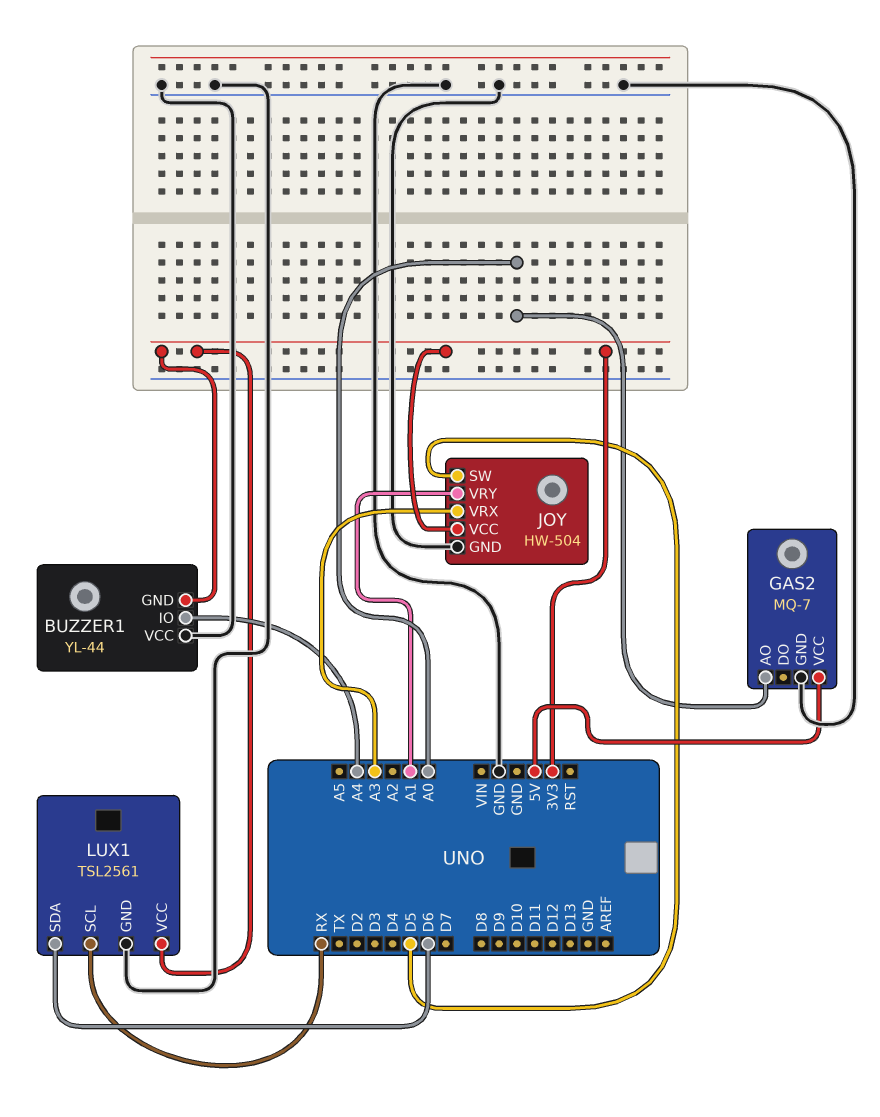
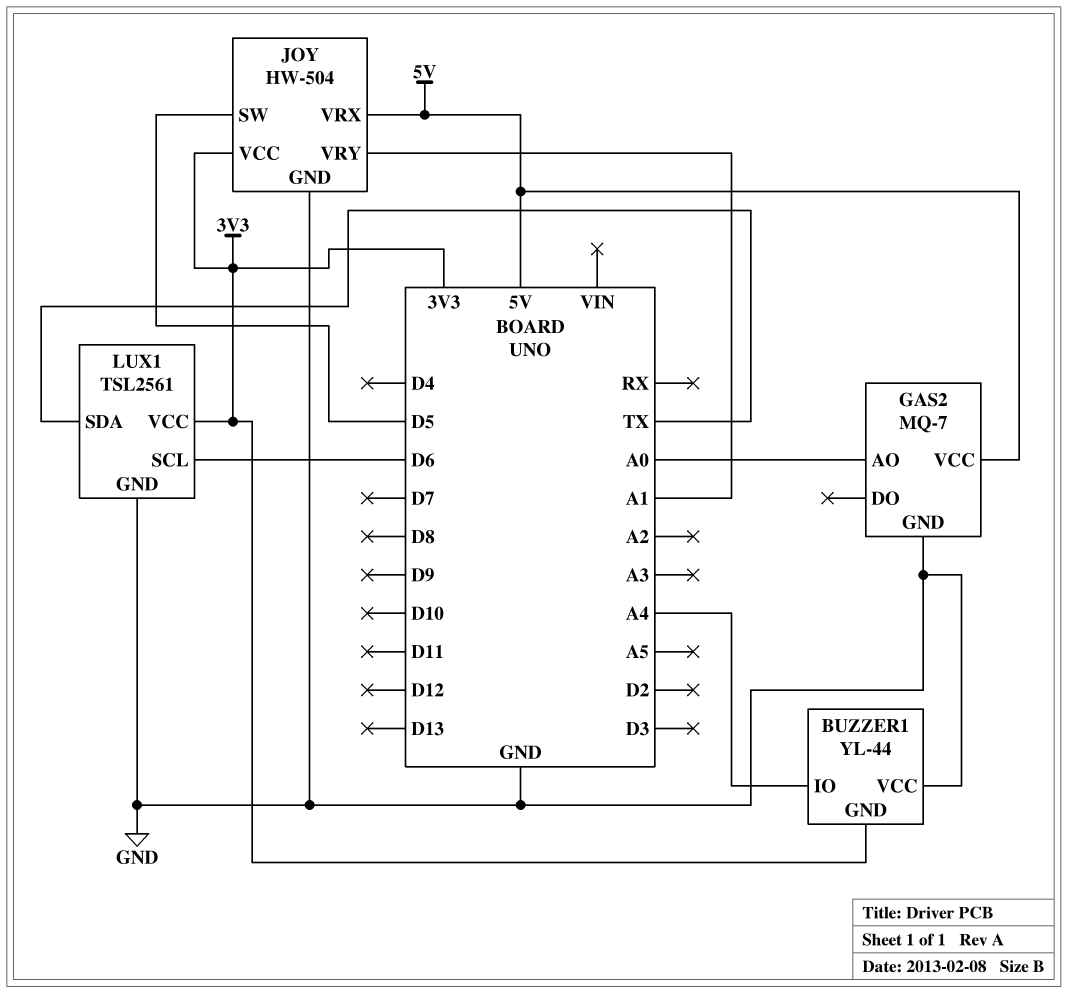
JOY pin VRX: A3 -> 5V
LUX1 pin SCL: RX -> D6
LUX1 pin SDA: D6 -> TX

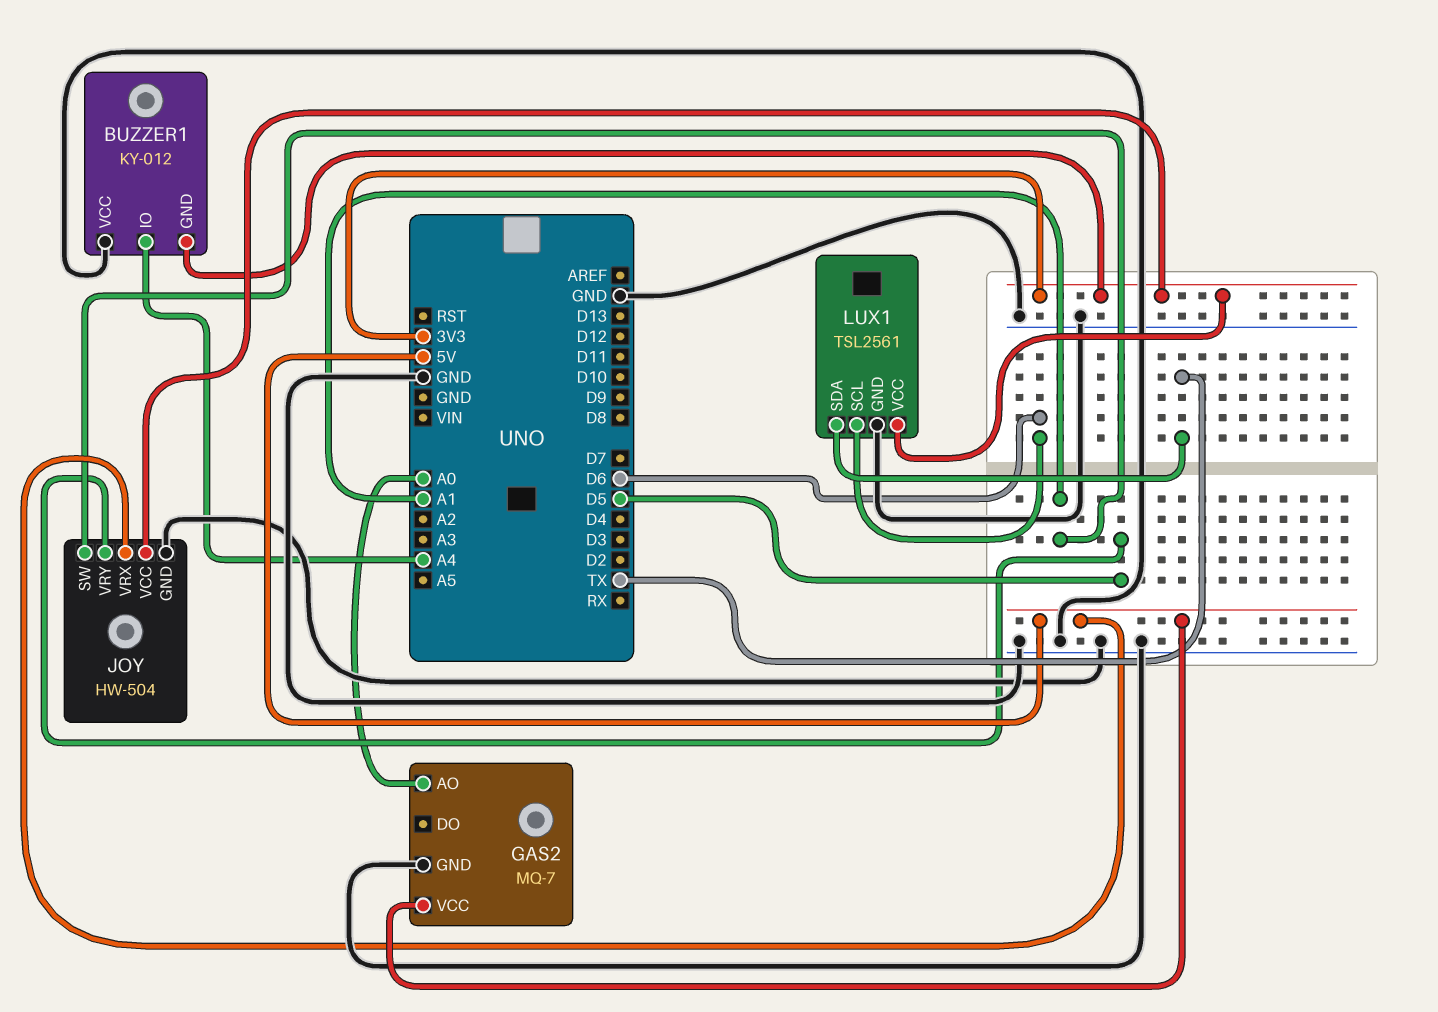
BUZZER1: YL-44 -> KY-012
JOY pin SW: D5 -> A1
JOY pin VRY: A1 -> D5

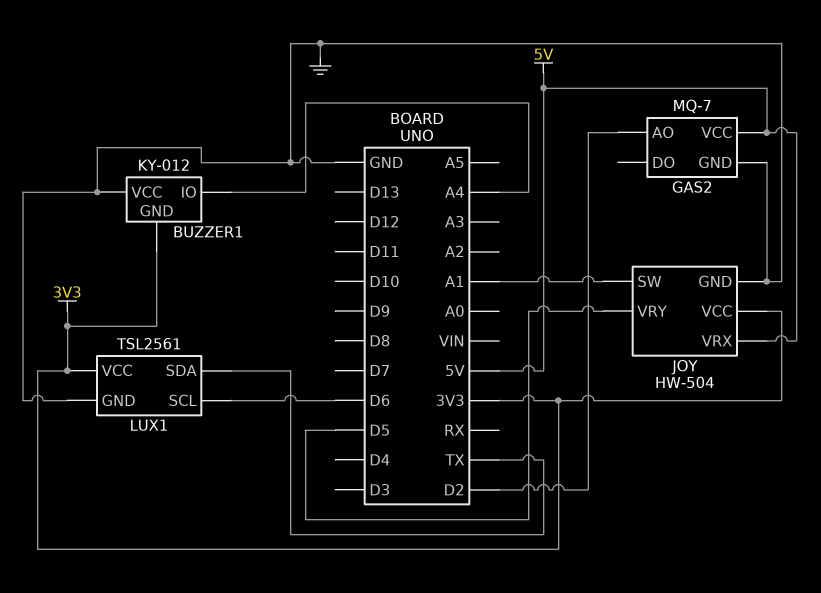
GAS2 pin AO: A0 -> D2

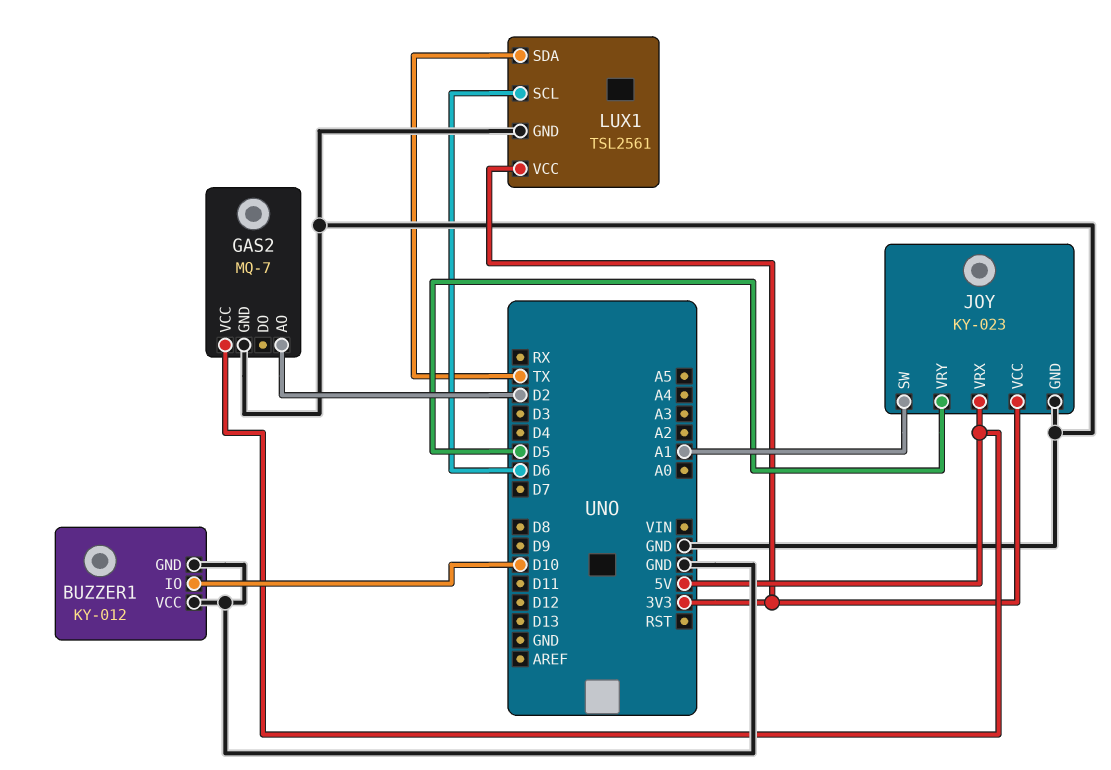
BUZZER1 pin GND: 3V3 -> GND
BUZZER1 pin IO: A4 -> D10
JOY: HW-504 -> KY-023

